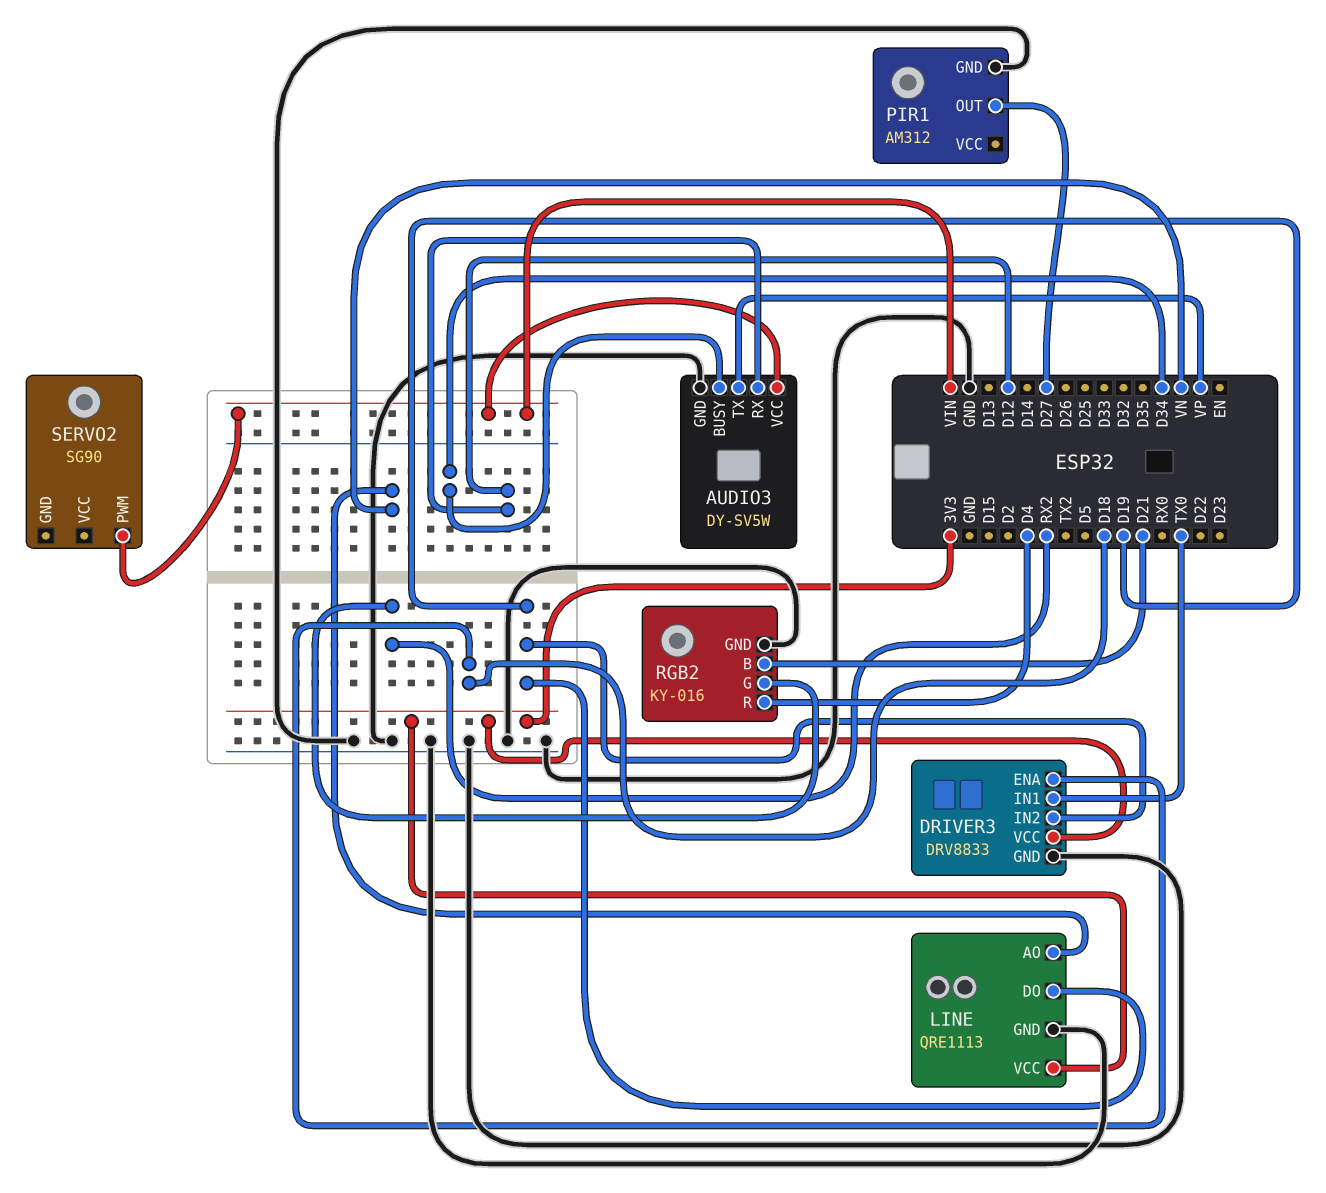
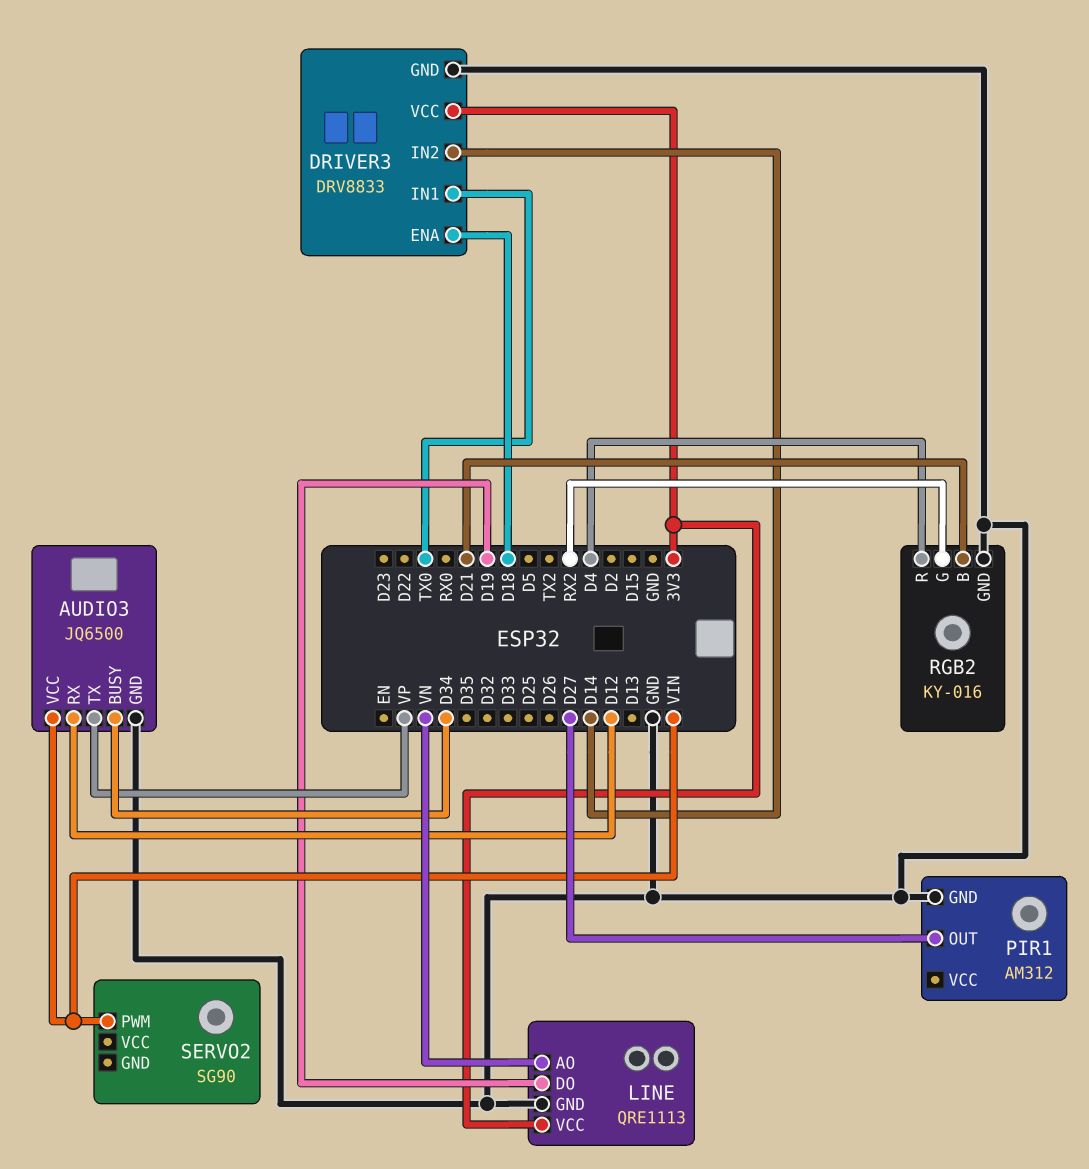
AUDIO3: DY-SV5W -> JQ6500
DRIVER3 pin IN2: D19 -> D14

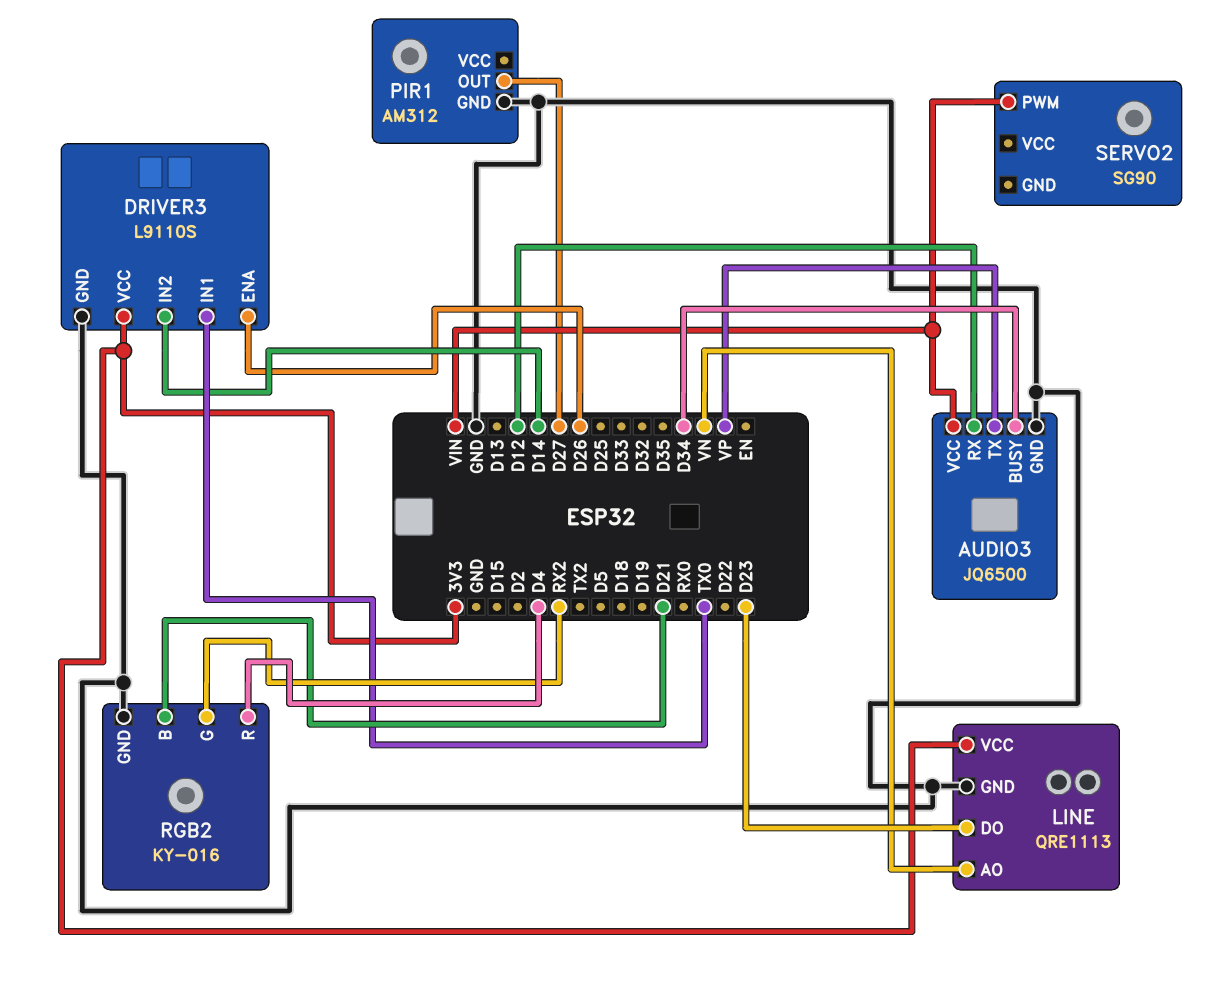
DRIVER3: DRV8833 -> L9110S
DRIVER3 pin ENA: D18 -> D26
LINE pin DO: D19 -> D23

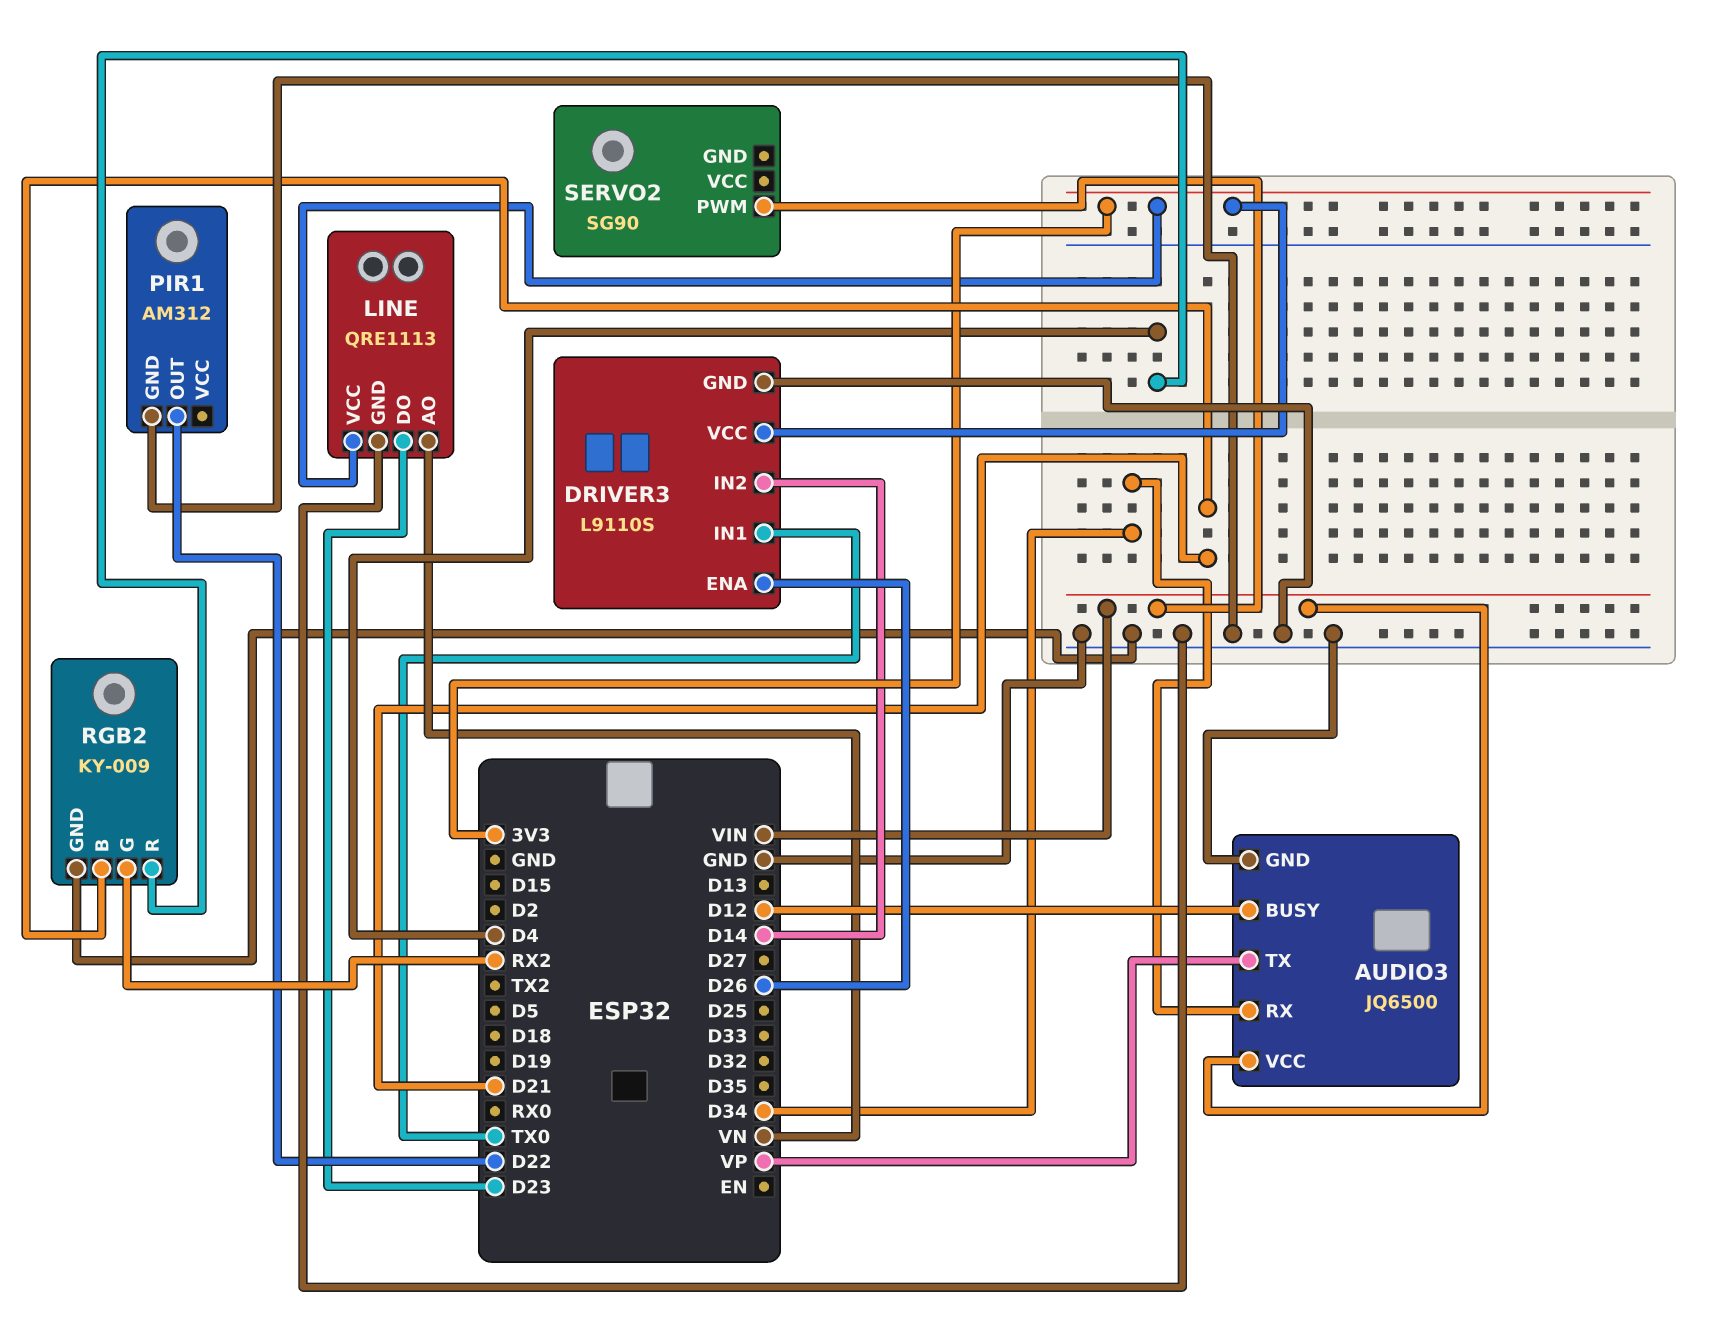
AUDIO3 pin BUSY: D34 -> D12
AUDIO3 pin RX: D12 -> D34
PIR1 pin OUT: D27 -> D22
RGB2: KY-016 -> KY-009

